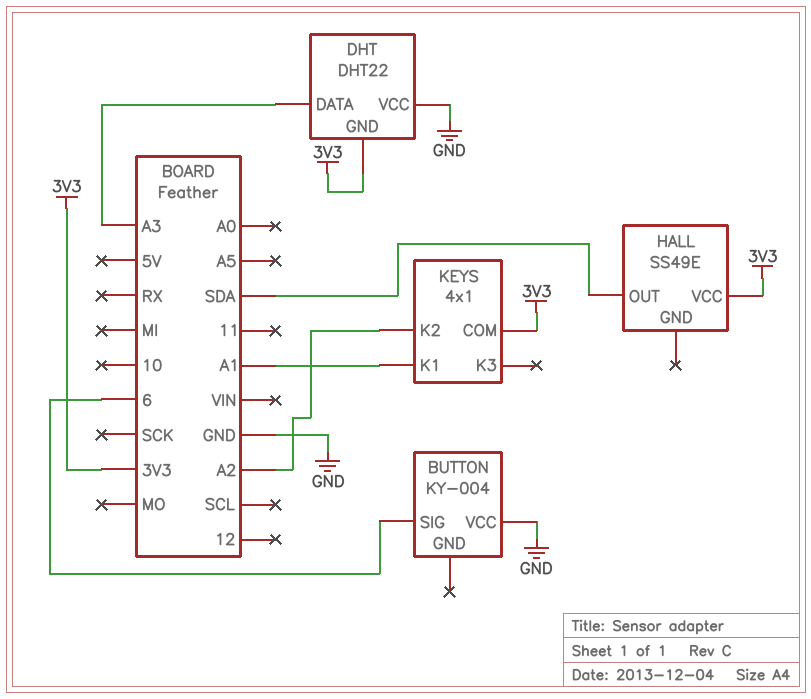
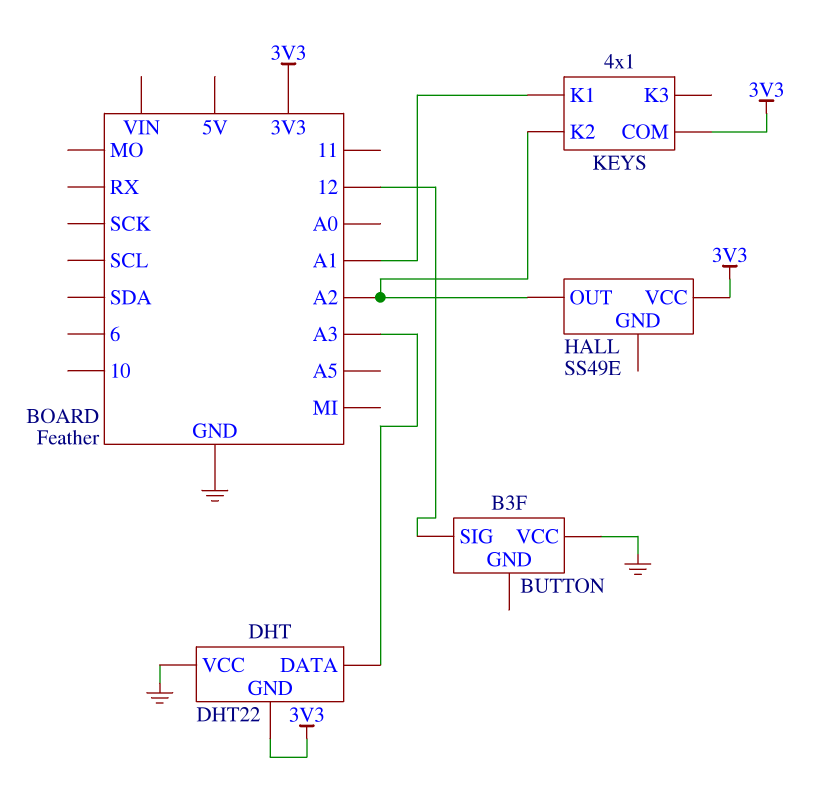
BUTTON: KY-004 -> B3F
BUTTON pin SIG: 6 -> 12
HALL pin OUT: SDA -> A2

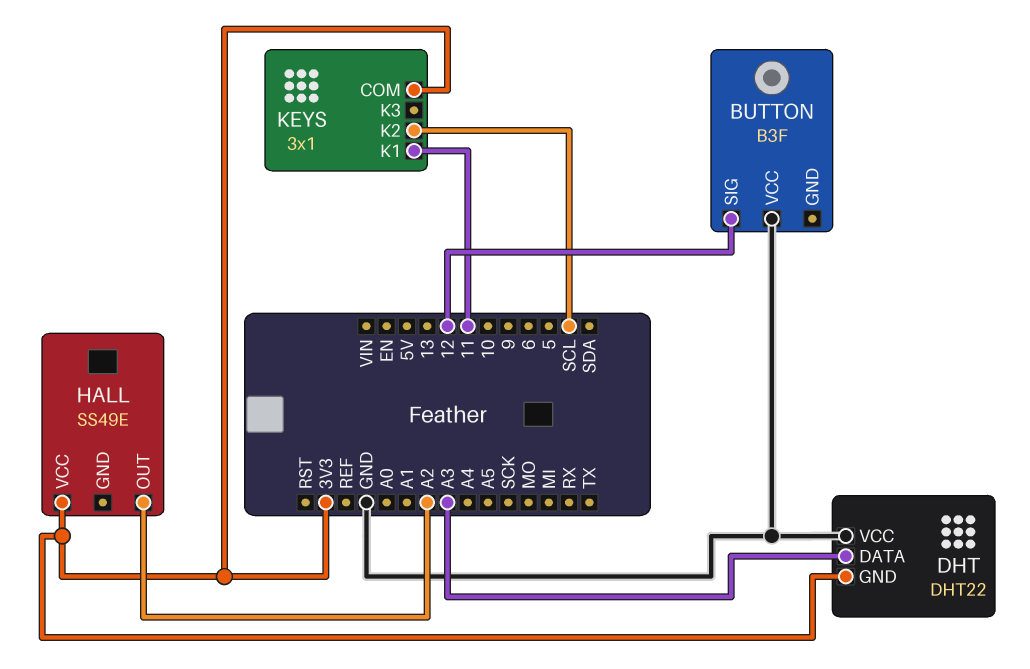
KEYS: 4x1 -> 3x1
KEYS pin K1: A1 -> 11
KEYS pin K2: A2 -> SCL

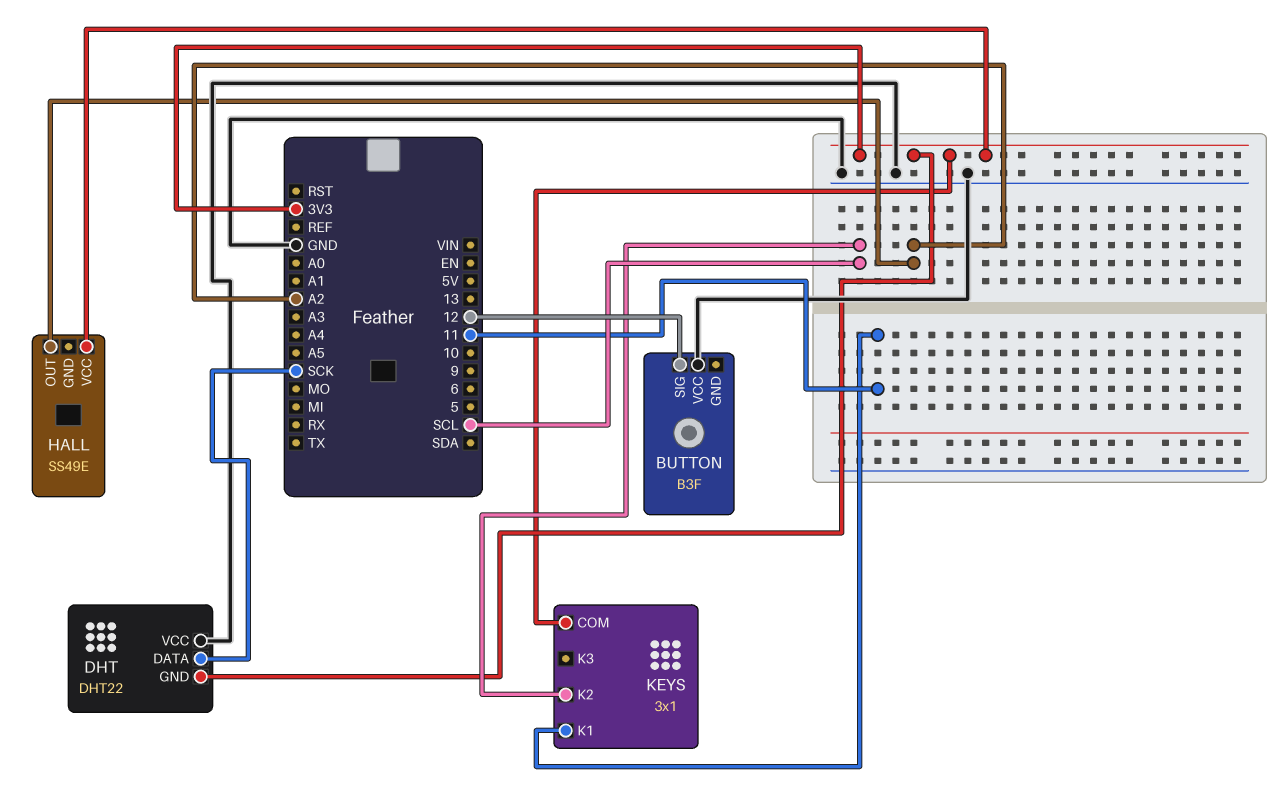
DHT pin DATA: A3 -> SCK

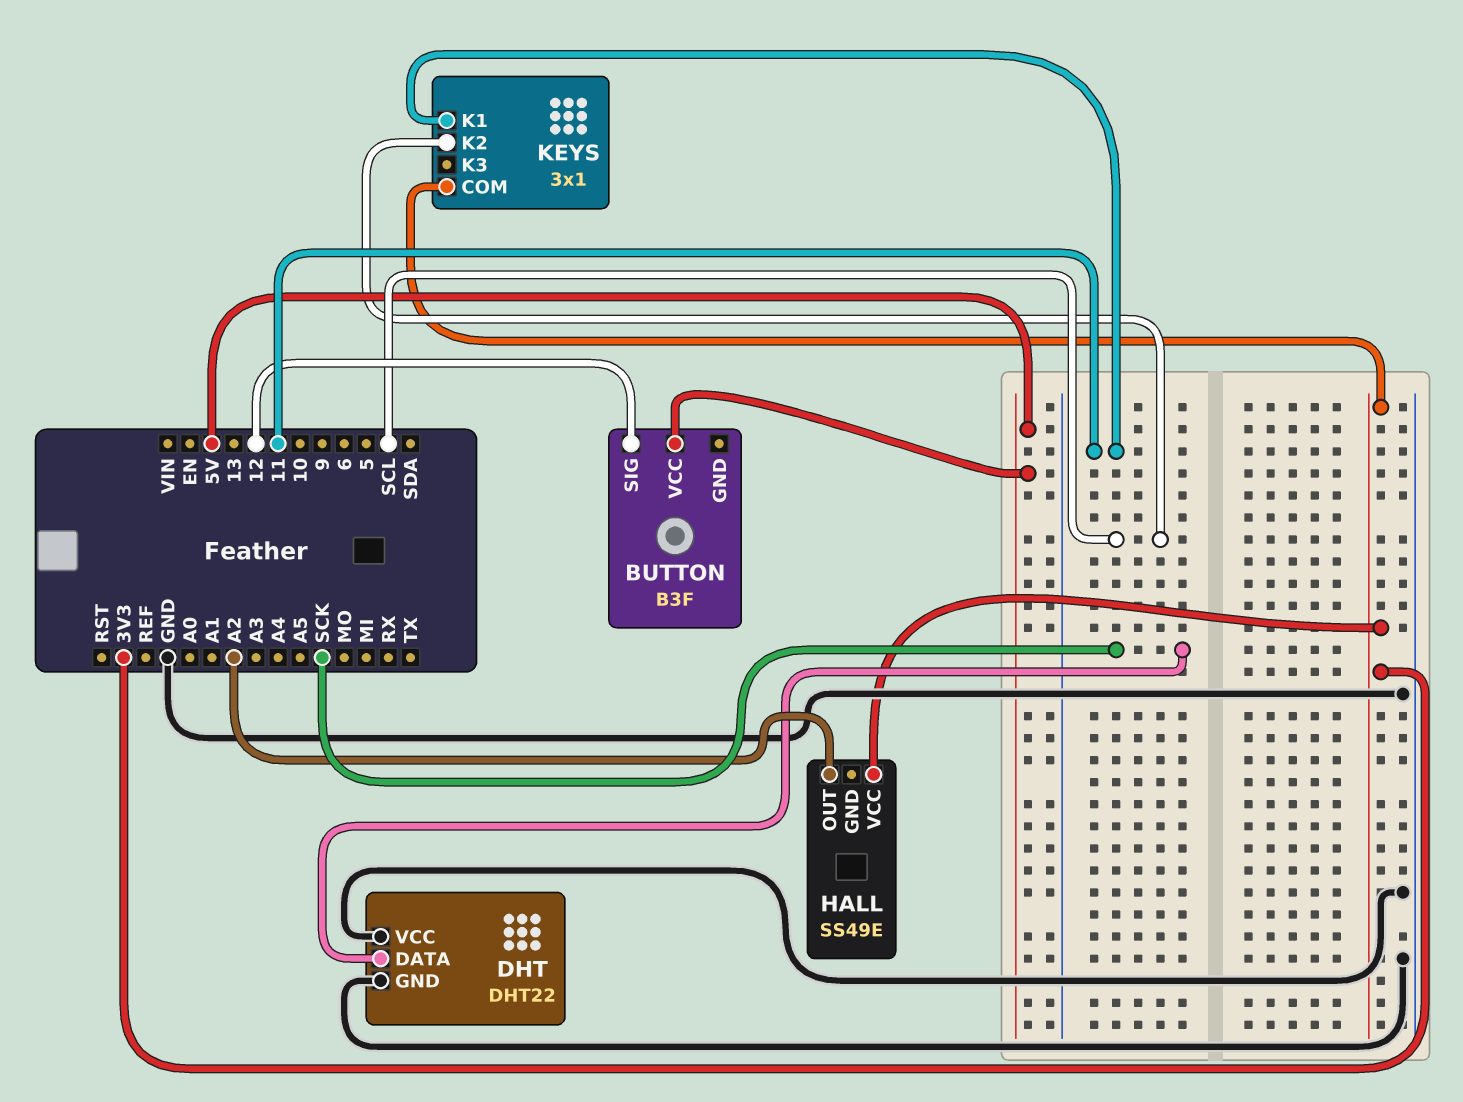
BUTTON pin VCC: GND -> 5V
DHT pin GND: 3V3 -> GND

